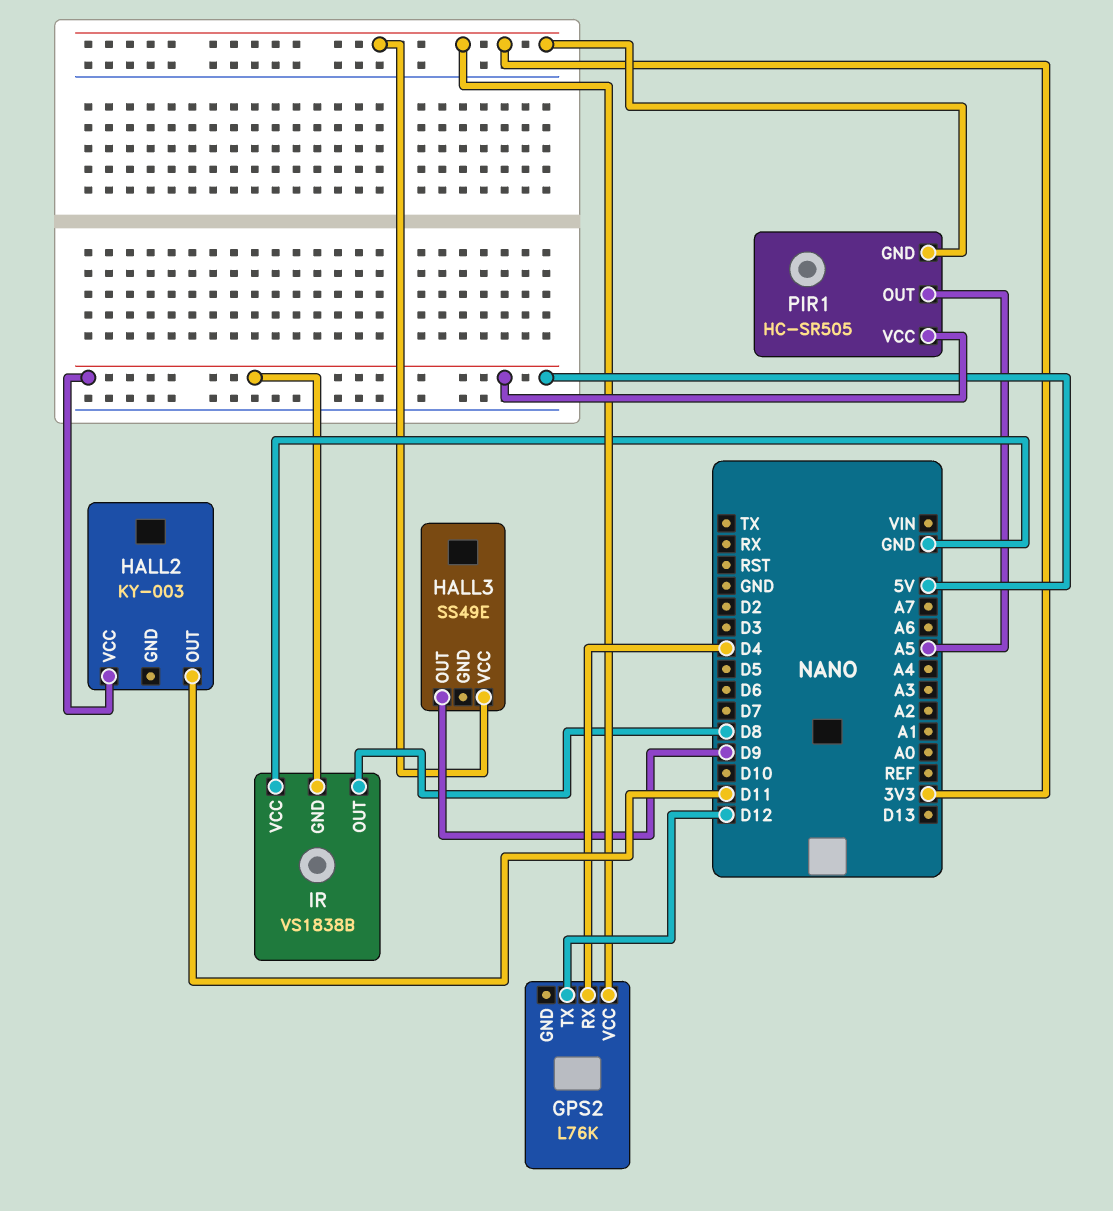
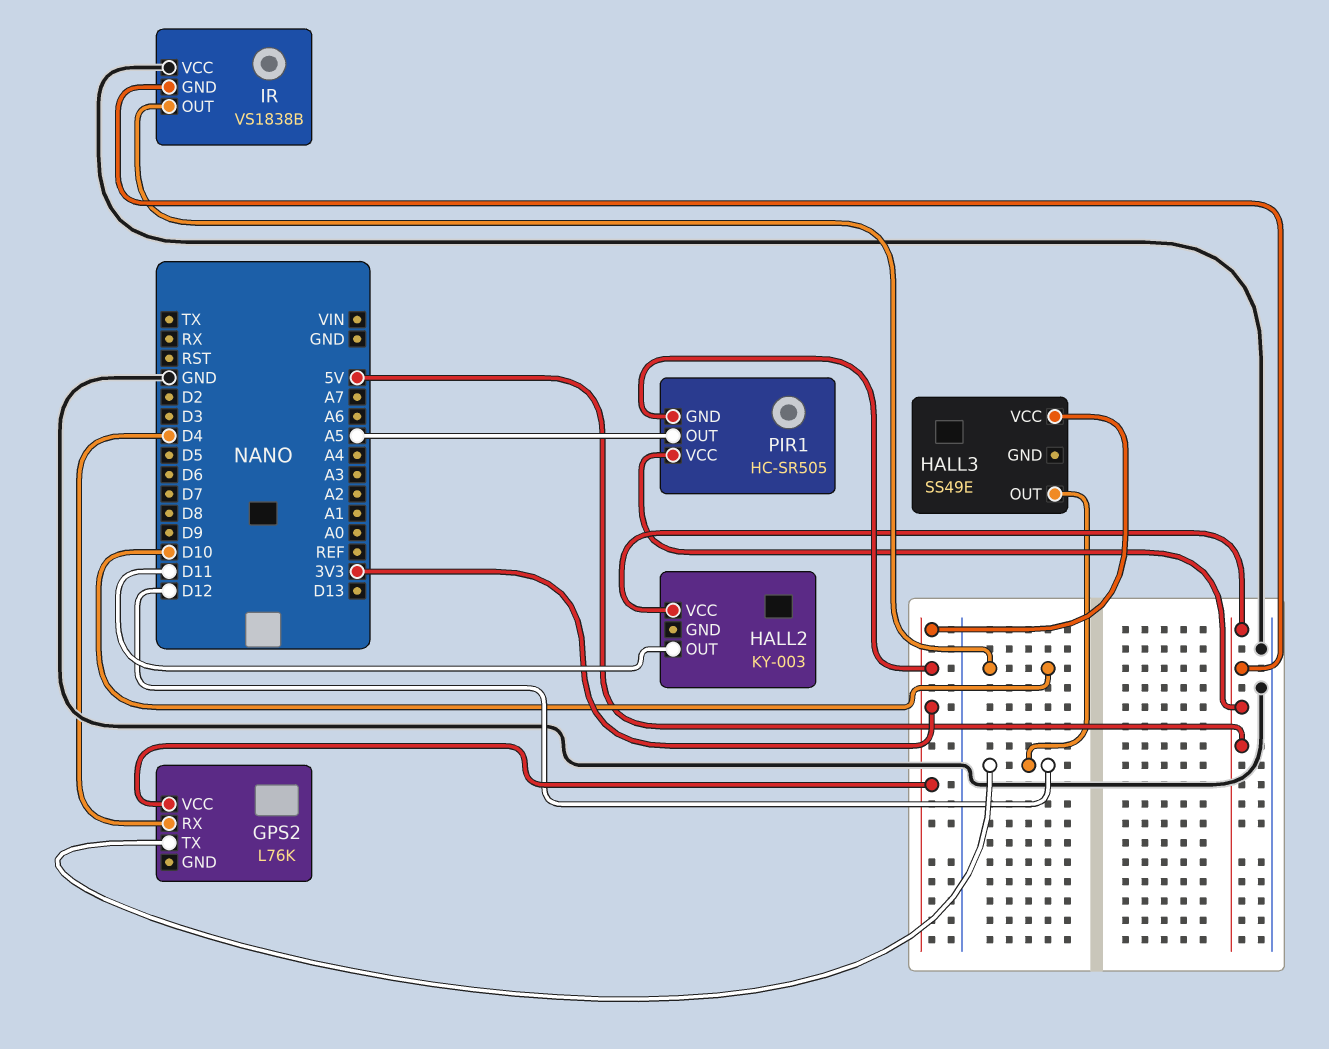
HALL3 pin OUT: D9 -> D12
IR pin OUT: D8 -> D10

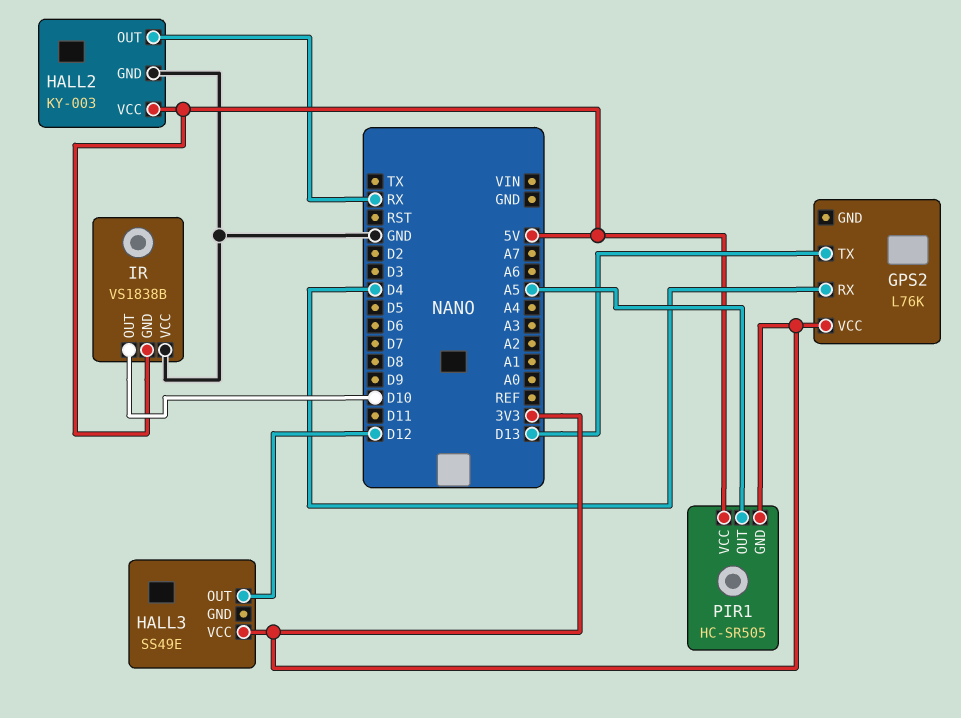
GPS2 pin TX: D12 -> D13
HALL2 pin GND: none -> GND
HALL2 pin OUT: D11 -> RX

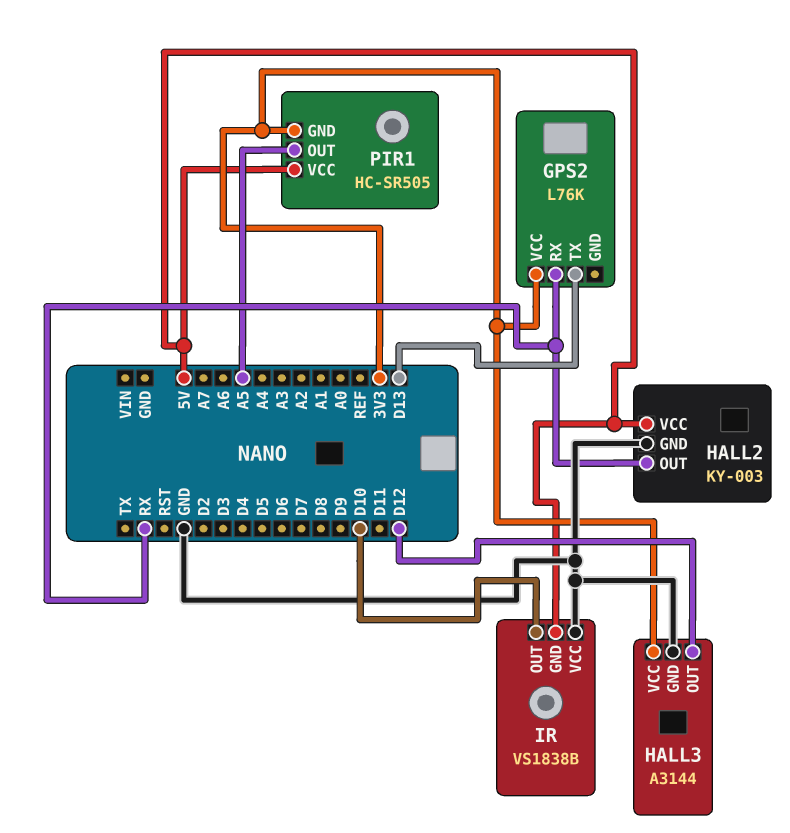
GPS2 pin RX: D4 -> RX
HALL3: SS49E -> A3144
HALL3 pin GND: none -> GND

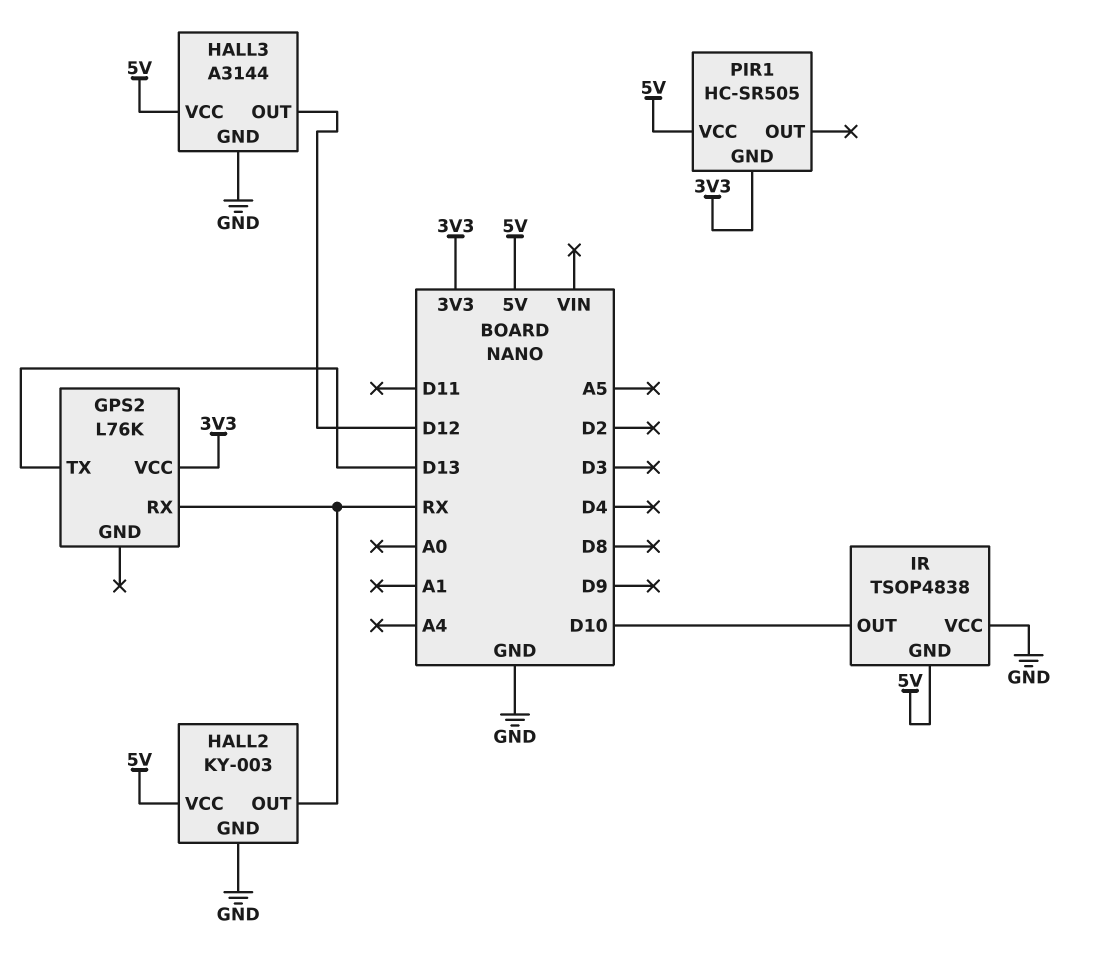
HALL3 pin VCC: 3V3 -> 5V
IR: VS1838B -> TSOP4838
PIR1 pin OUT: A5 -> none

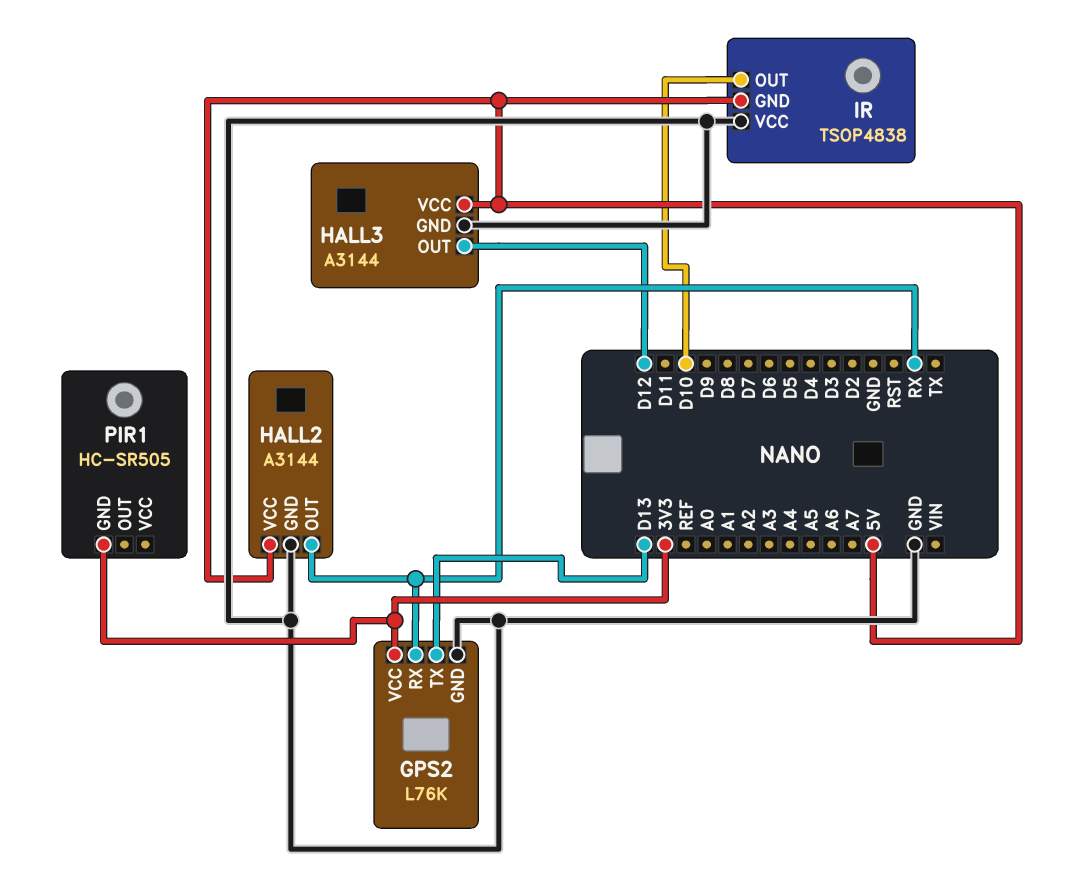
GPS2 pin GND: none -> GND
HALL2: KY-003 -> A3144
PIR1 pin VCC: 5V -> none

